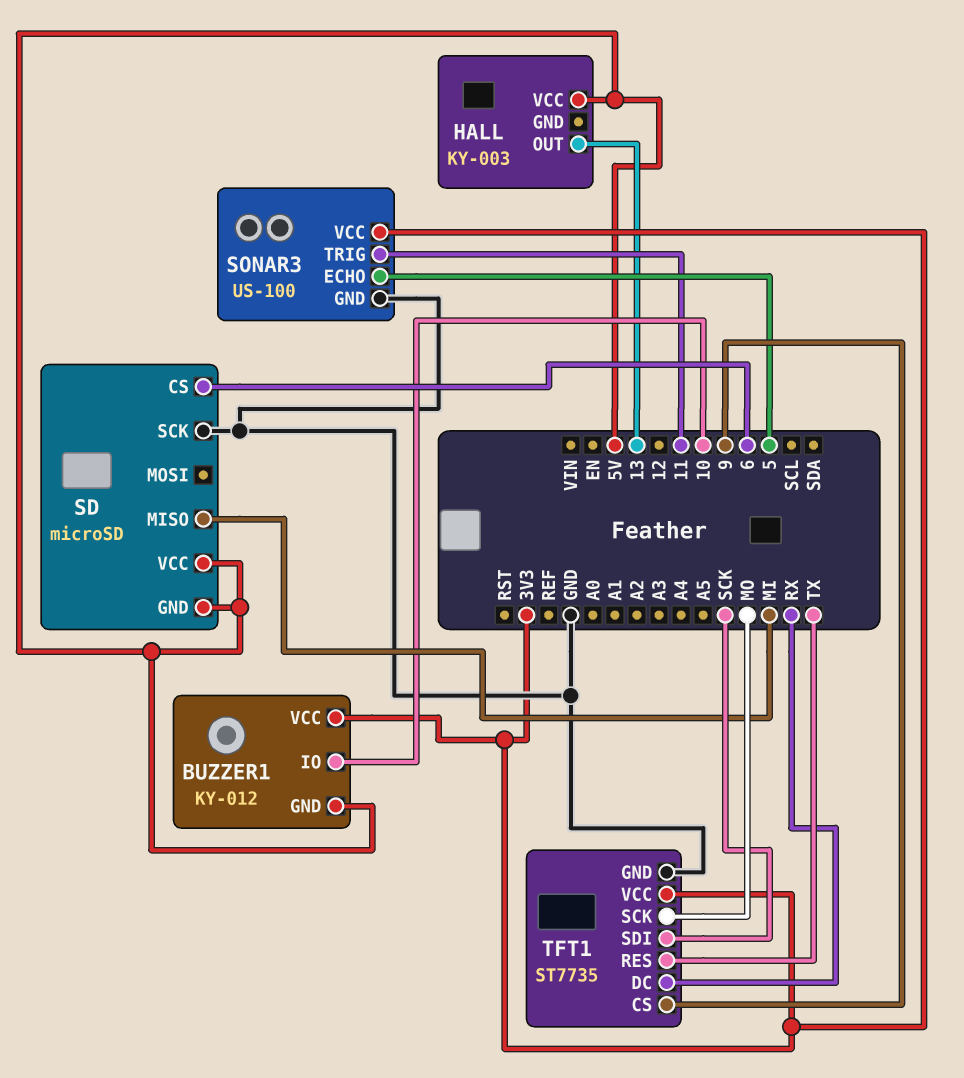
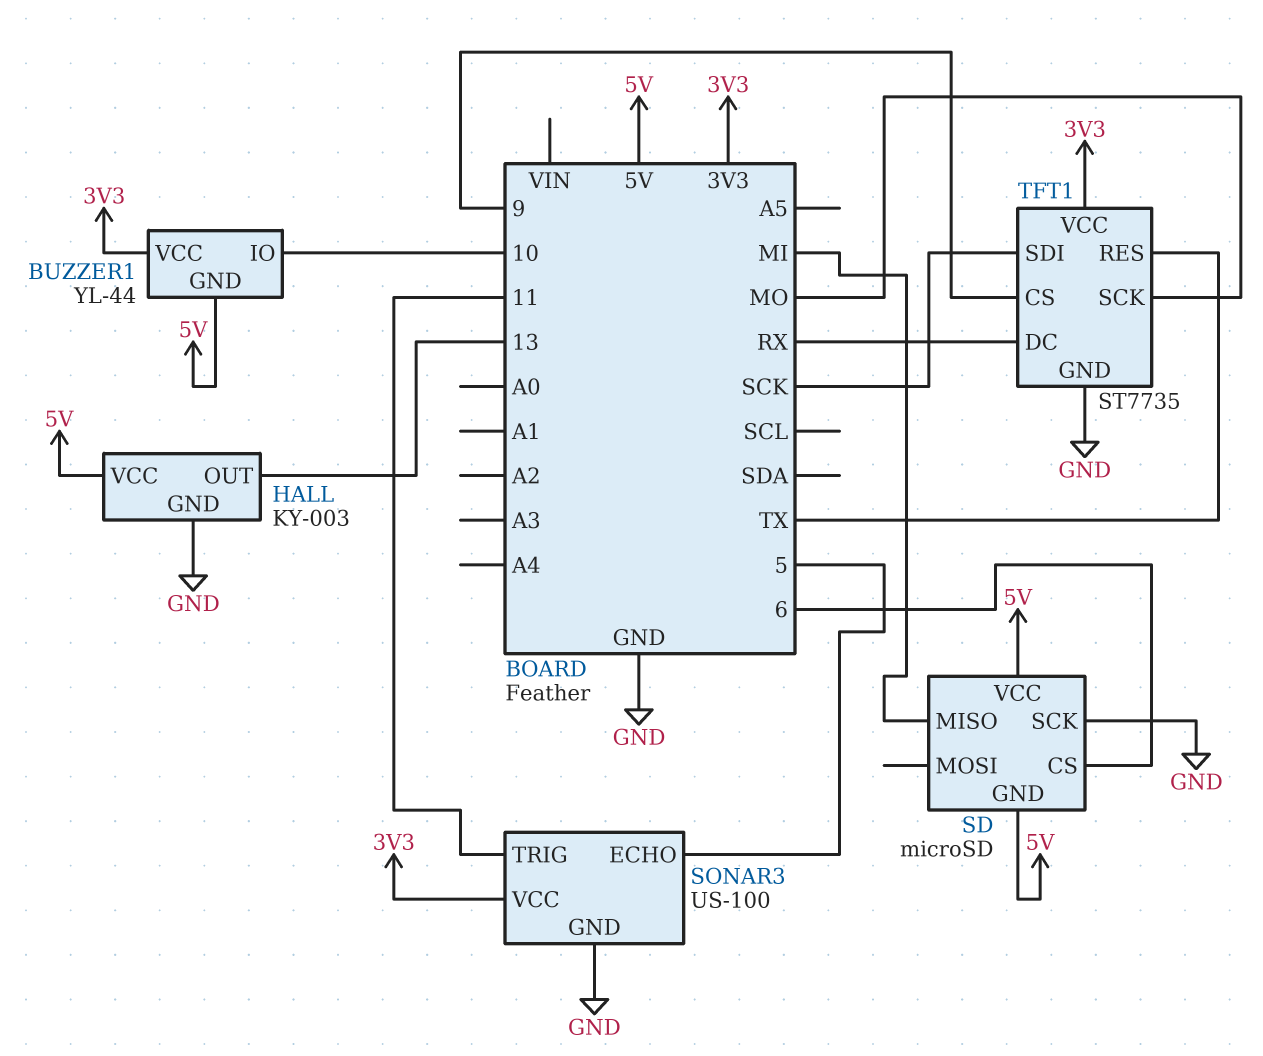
BUZZER1: KY-012 -> YL-44
HALL pin GND: none -> GND

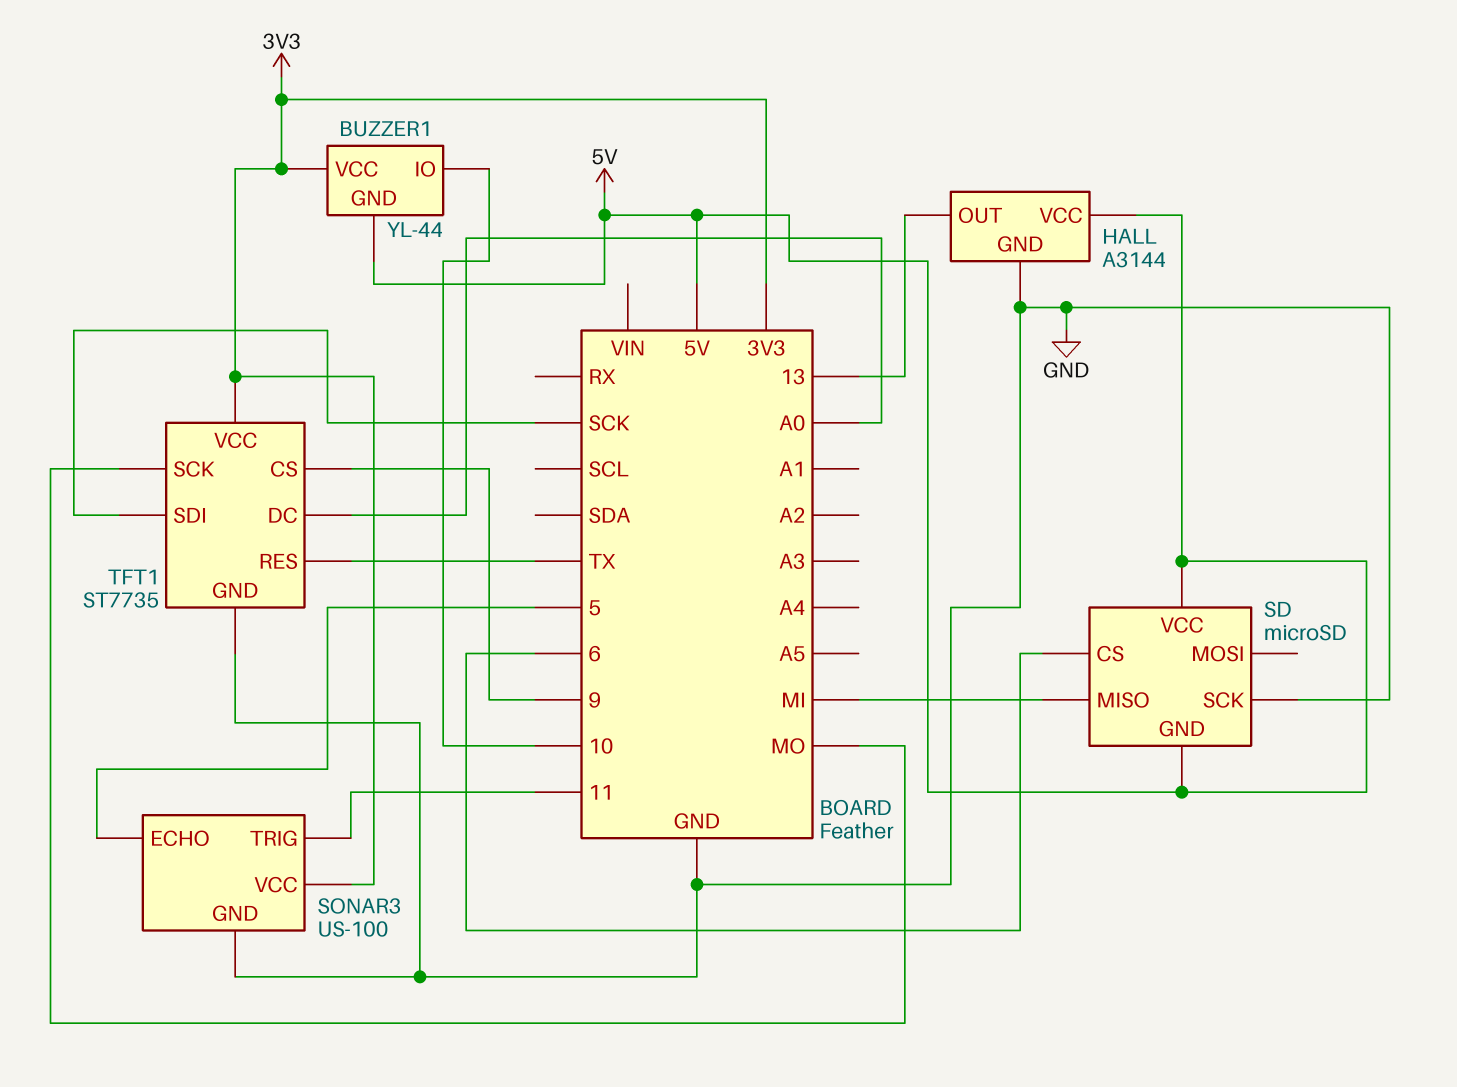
HALL: KY-003 -> A3144
TFT1 pin DC: RX -> A0

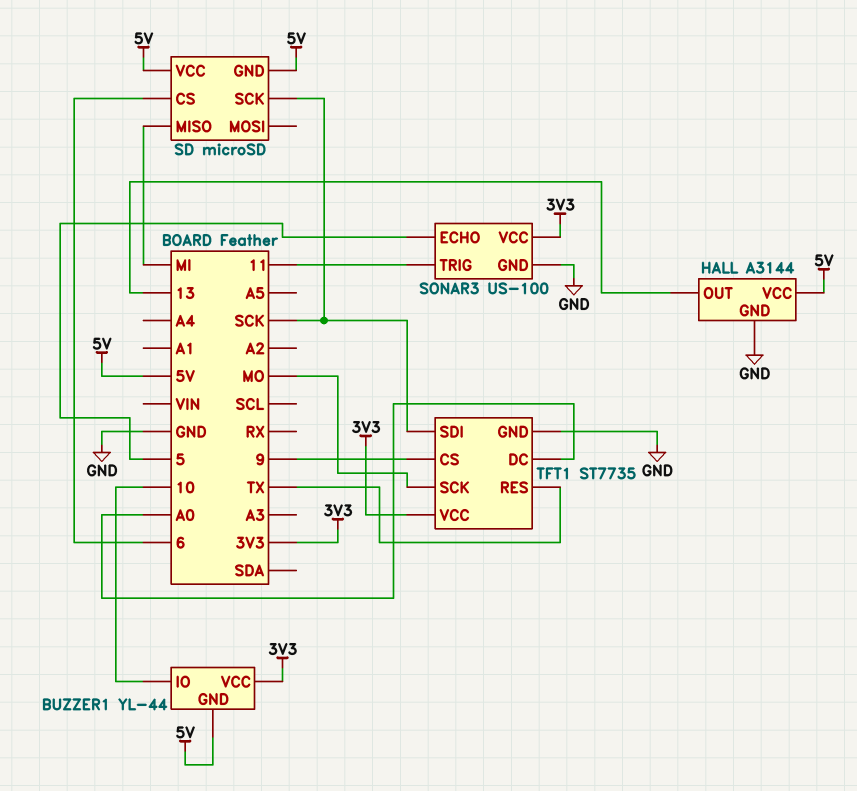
SD pin SCK: GND -> SCK

